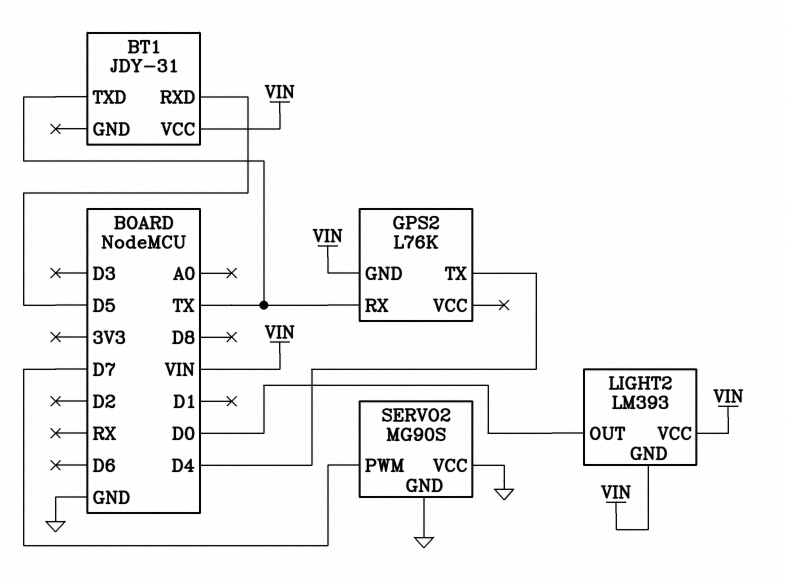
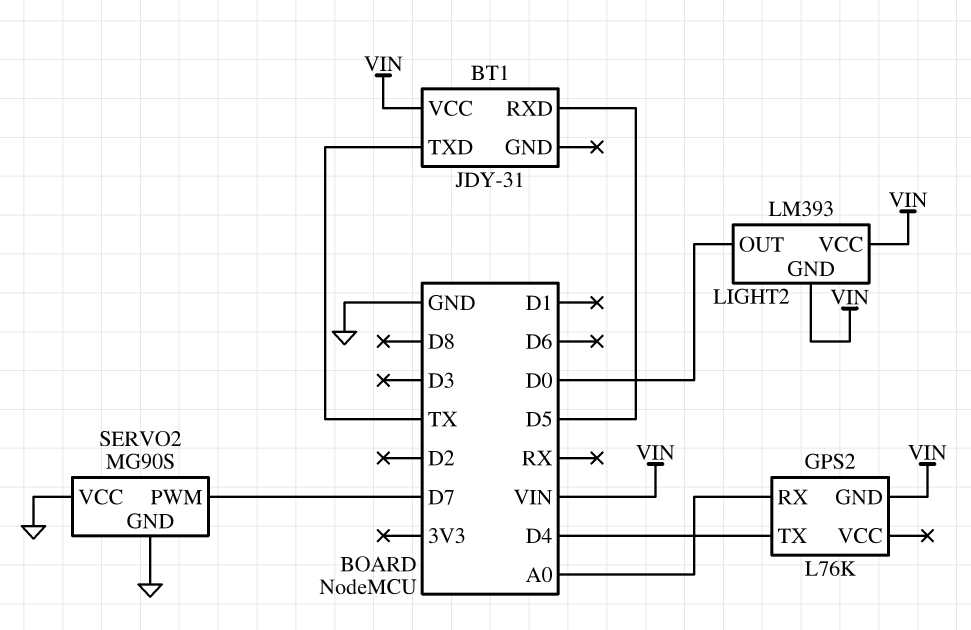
GPS2 pin RX: TX -> A0

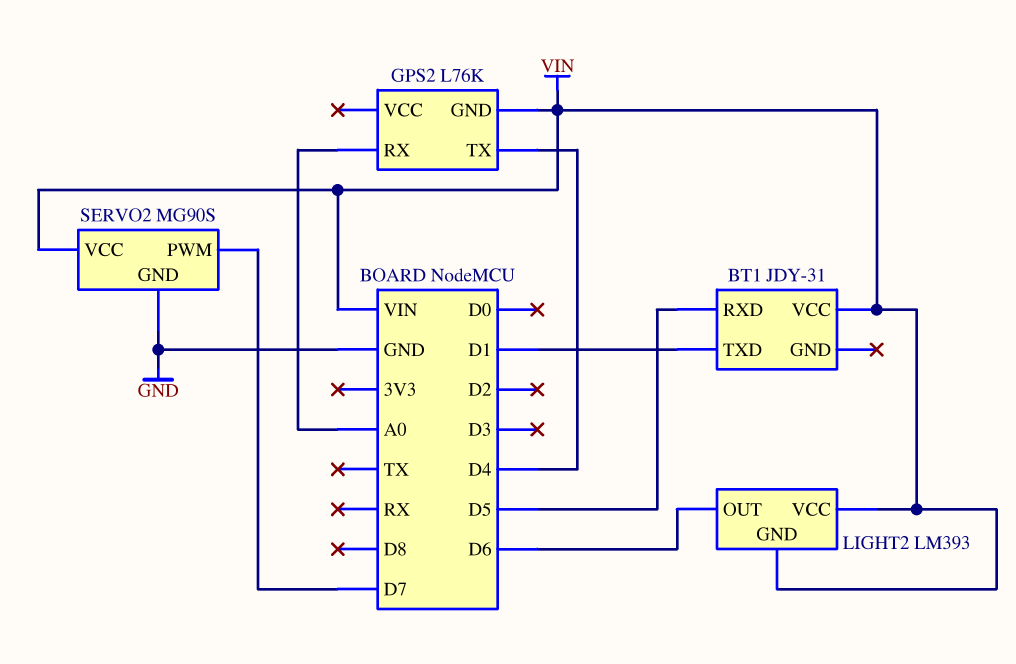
BT1 pin TXD: TX -> D1
LIGHT2 pin OUT: D0 -> D6
SERVO2 pin VCC: GND -> VIN

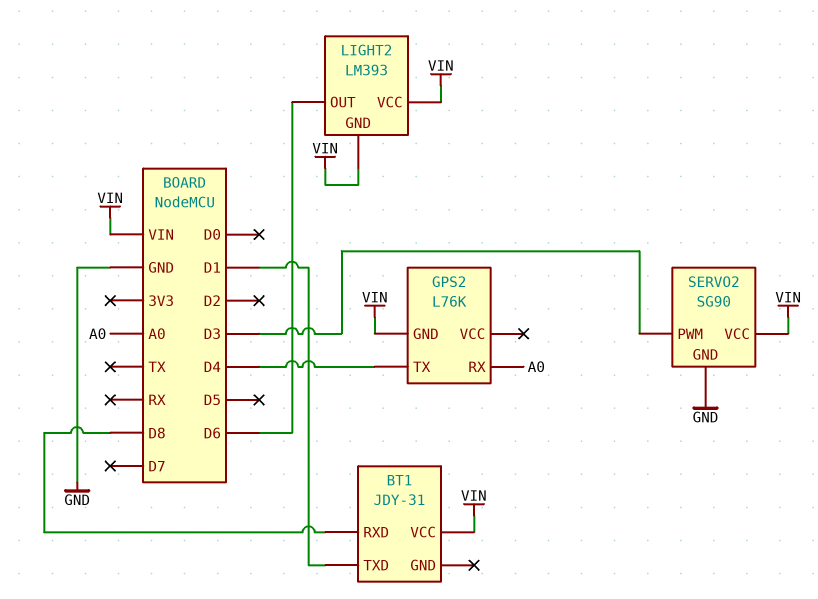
BT1 pin RXD: D5 -> D8
SERVO2: MG90S -> SG90
SERVO2 pin PWM: D7 -> D3

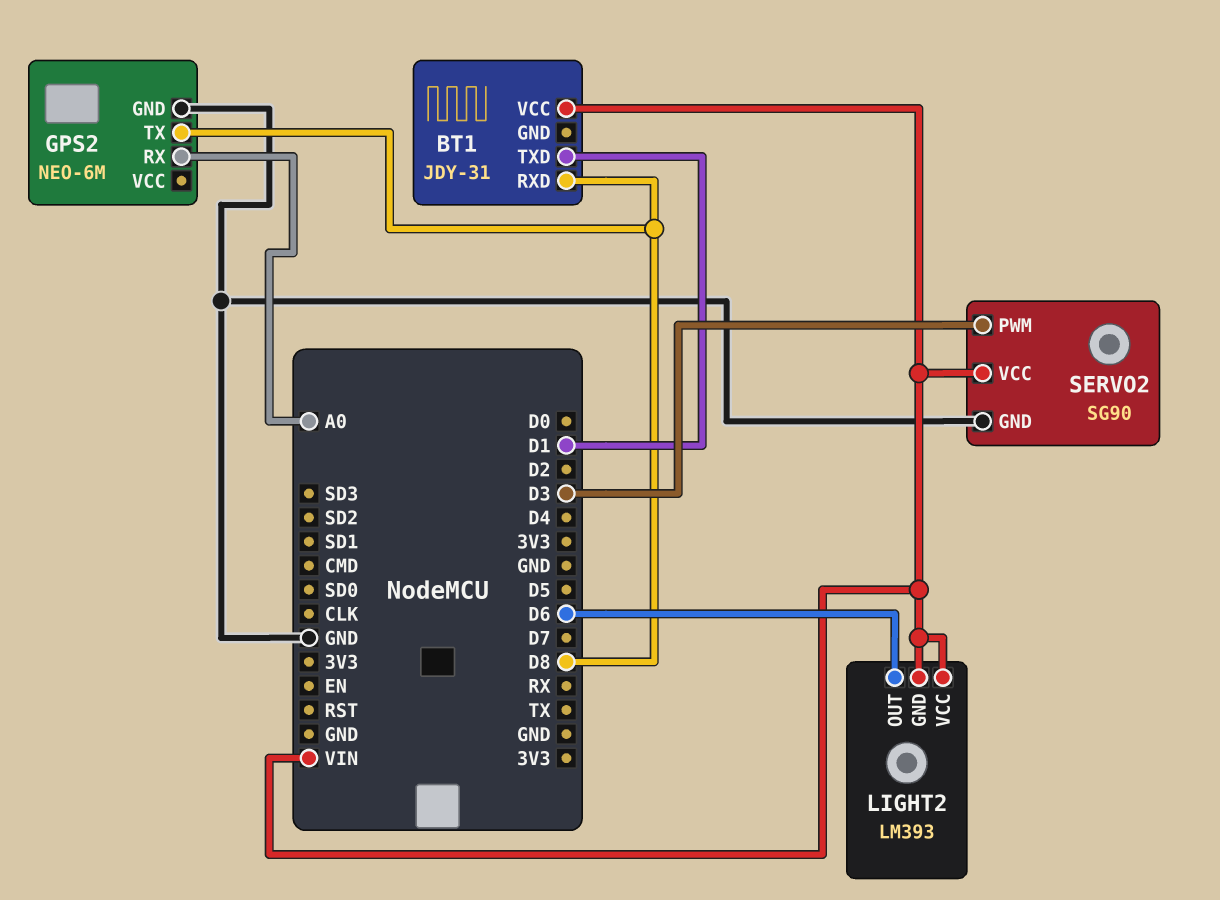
GPS2: L76K -> NEO-6M
GPS2 pin GND: VIN -> GND
GPS2 pin TX: D4 -> D8

